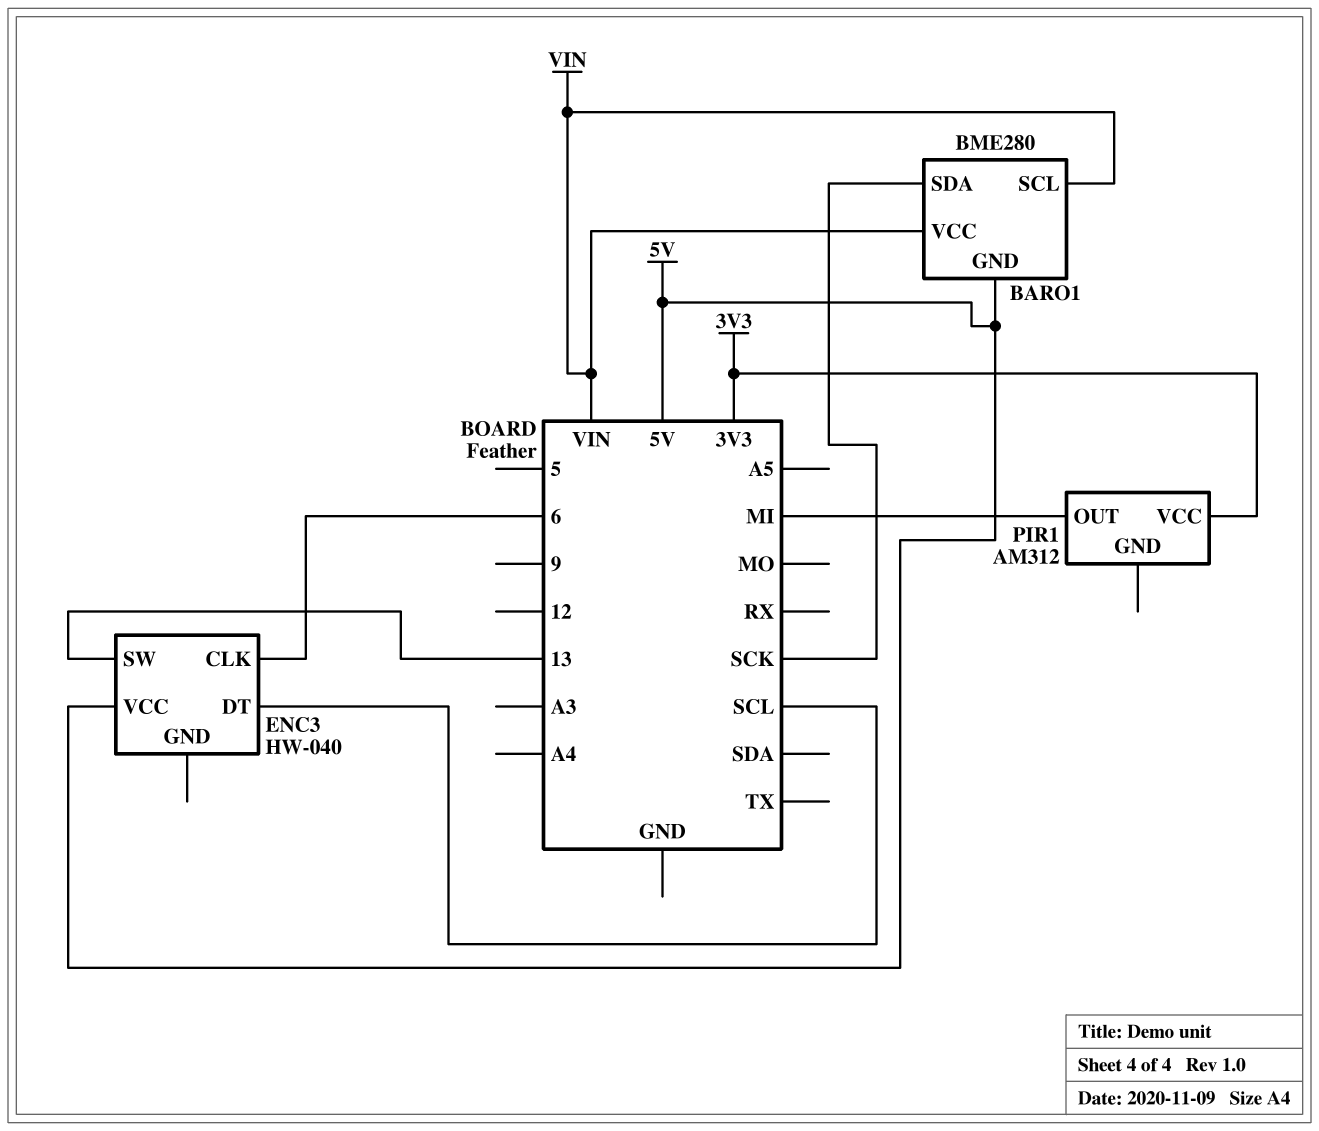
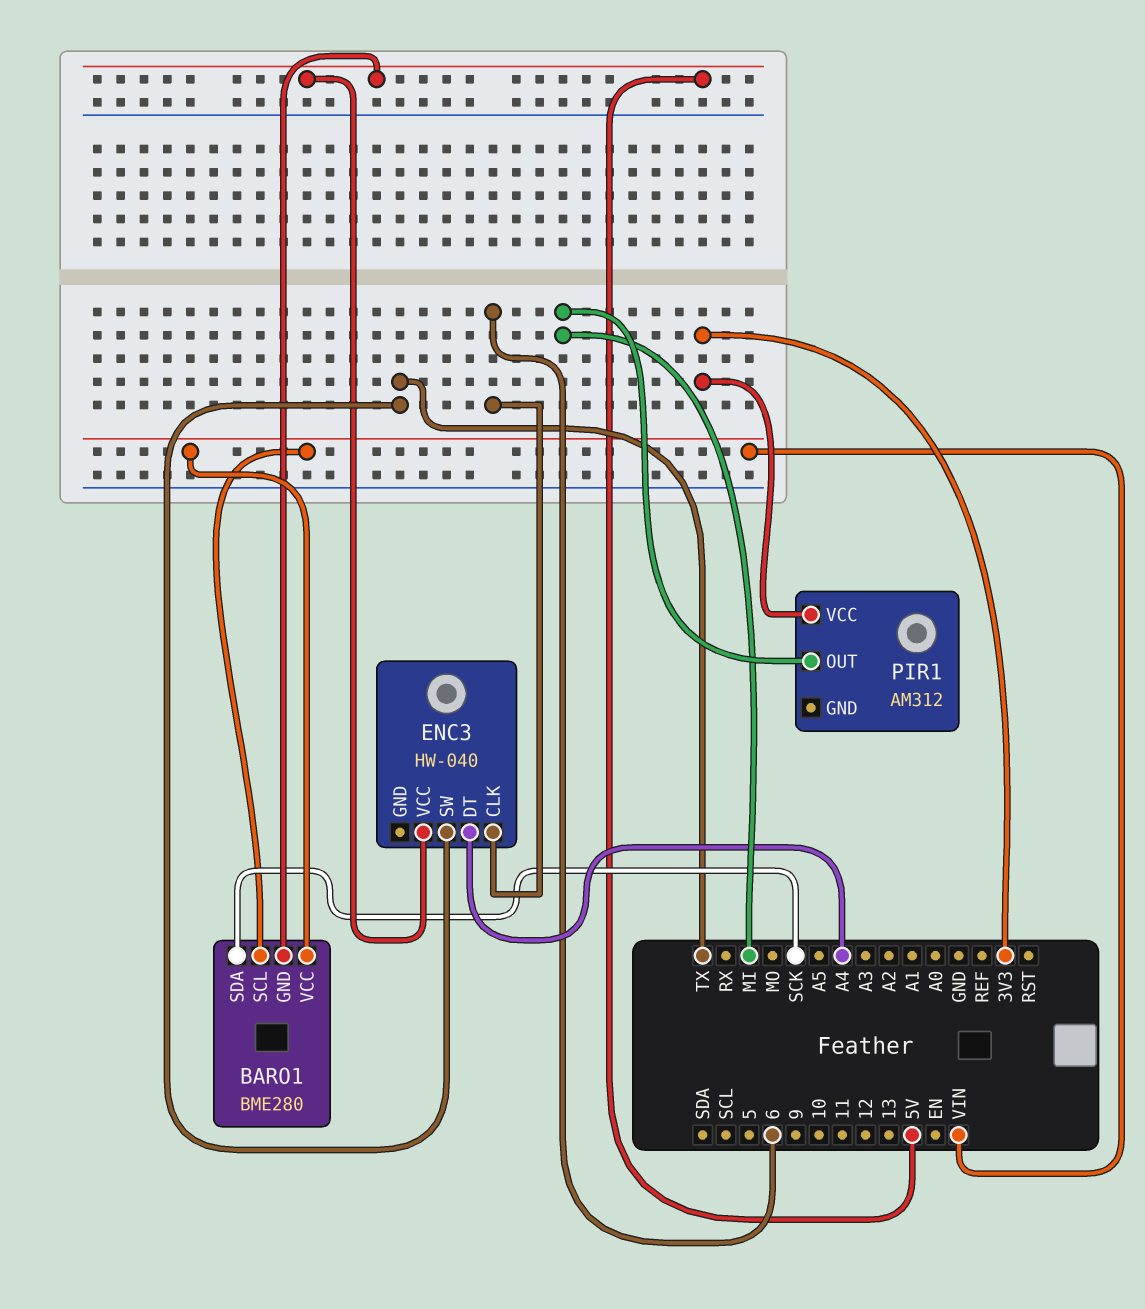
ENC3 pin DT: SCL -> A4
ENC3 pin SW: 13 -> TX

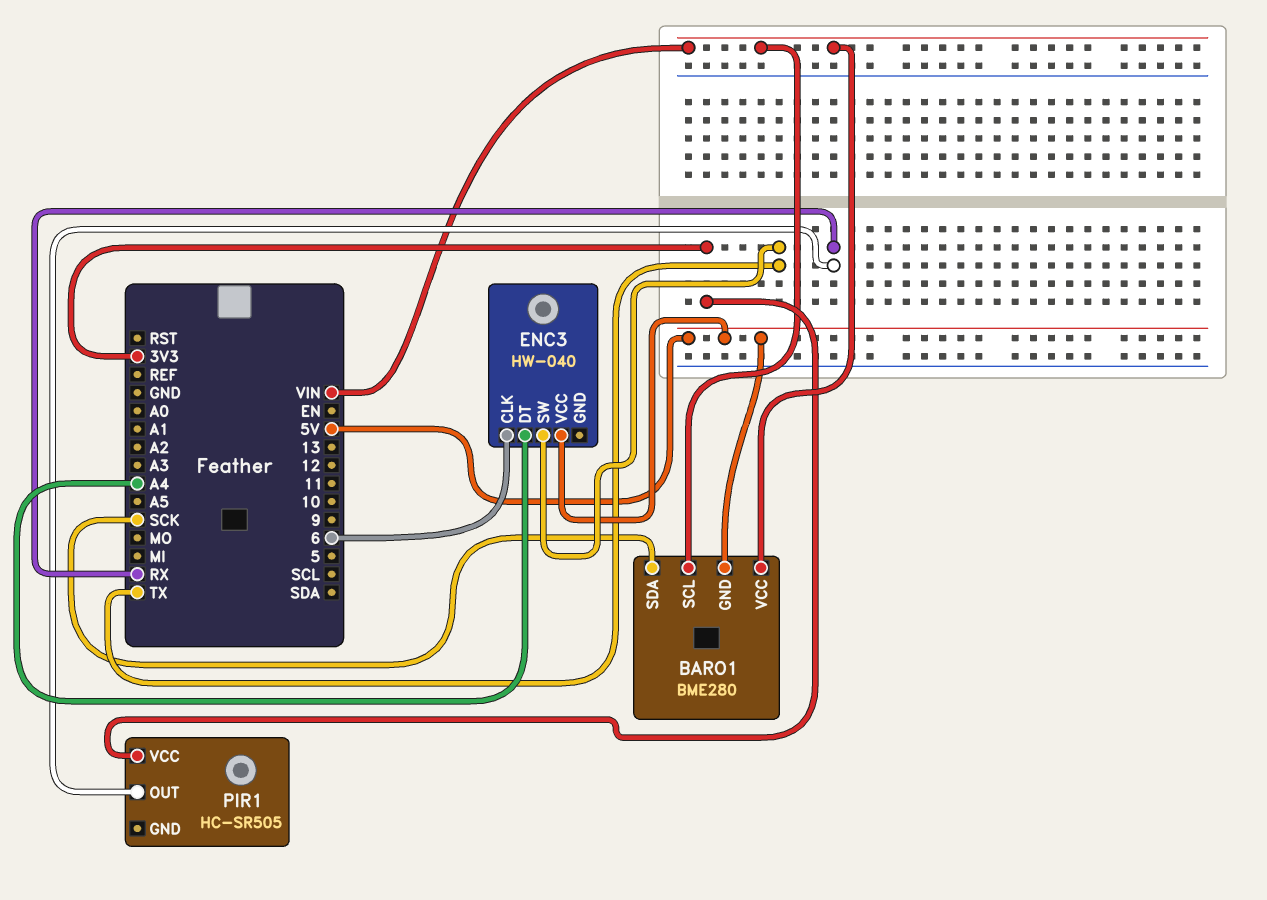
PIR1: AM312 -> HC-SR505
PIR1 pin OUT: MI -> RX

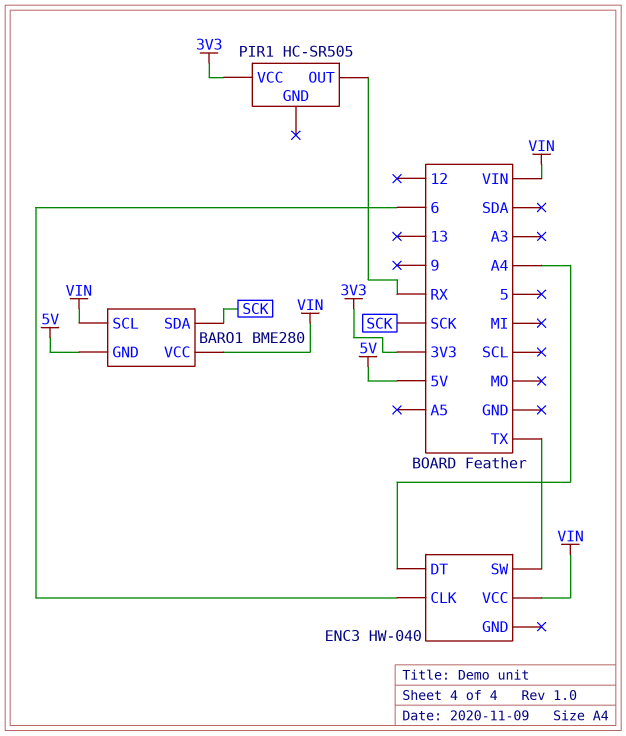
ENC3 pin VCC: 5V -> VIN

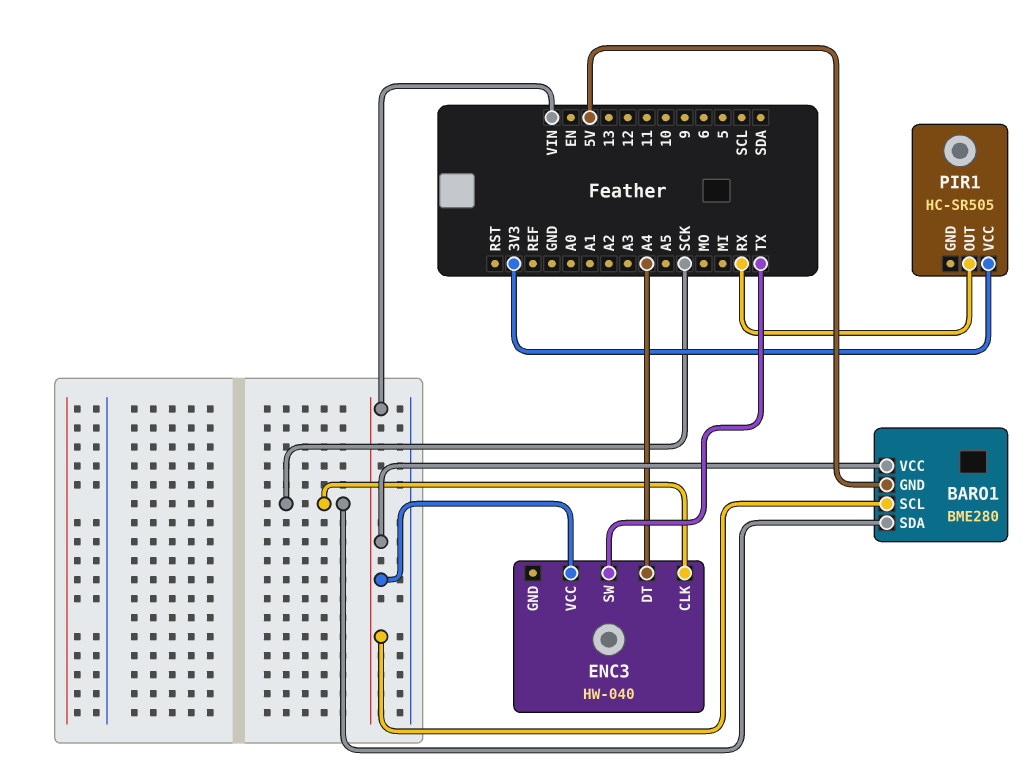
ENC3 pin CLK: 6 -> SCK

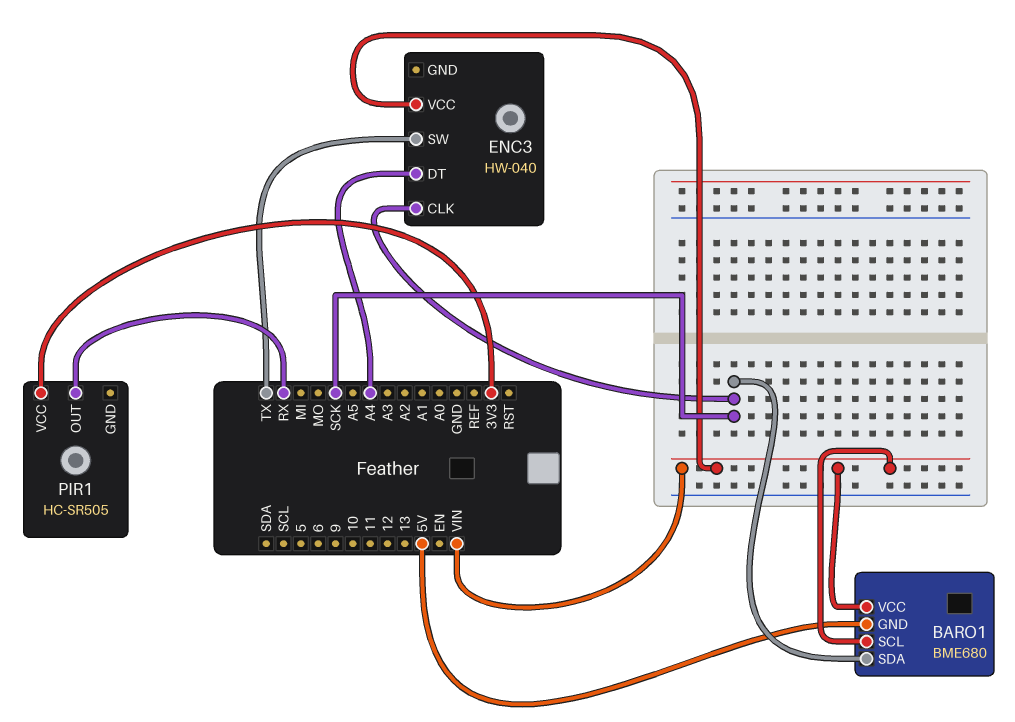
BARO1: BME280 -> BME680

